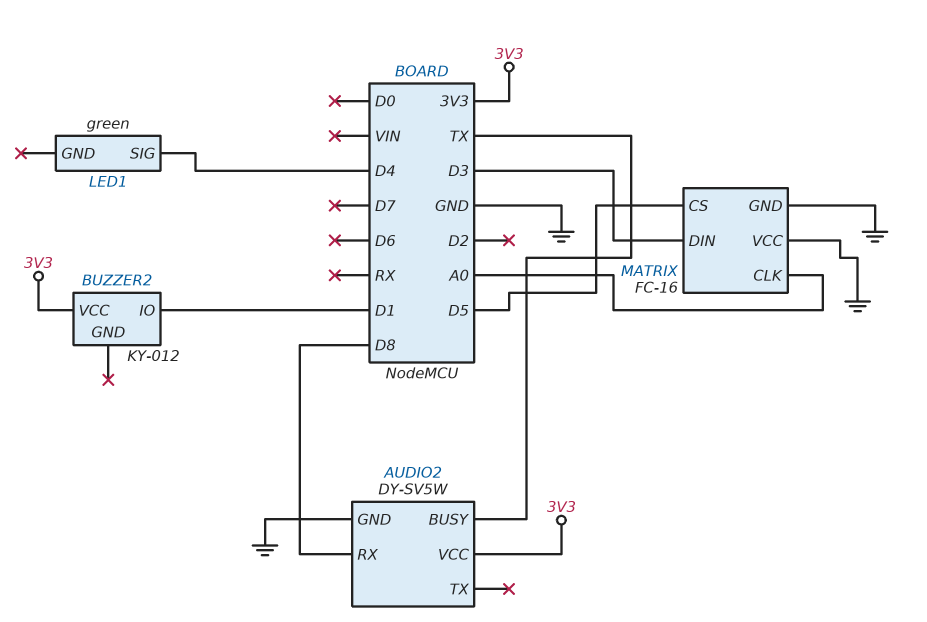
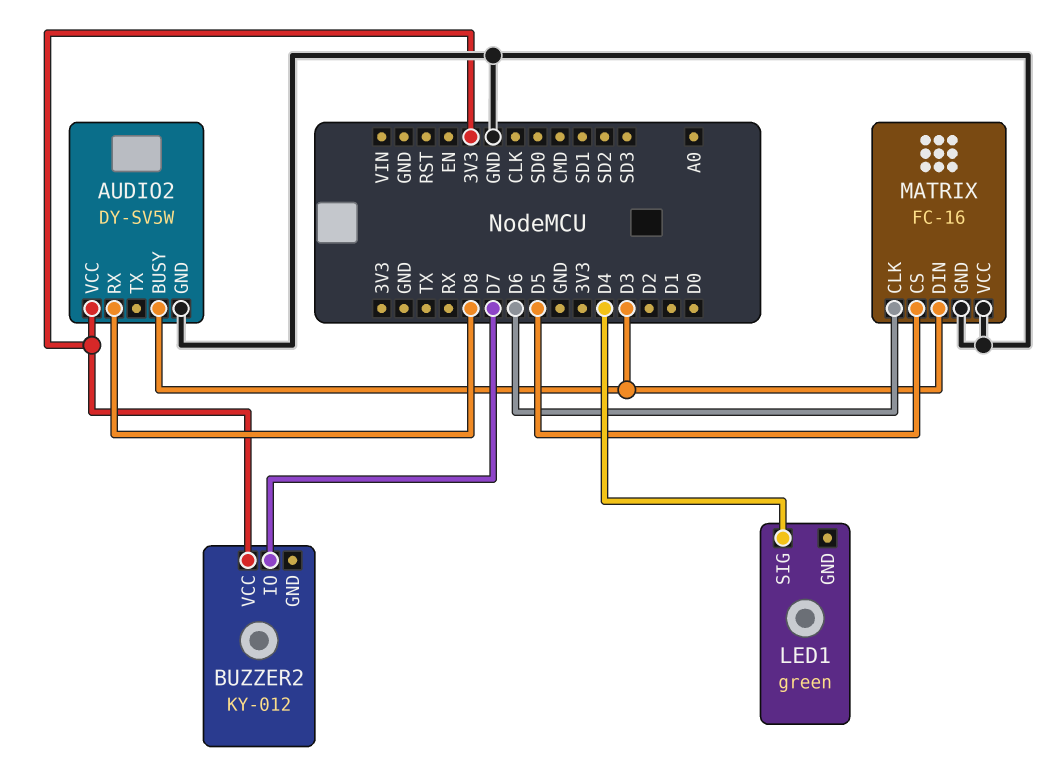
AUDIO2 pin BUSY: TX -> D3
BUZZER2 pin IO: D1 -> D7
MATRIX pin CLK: A0 -> D6

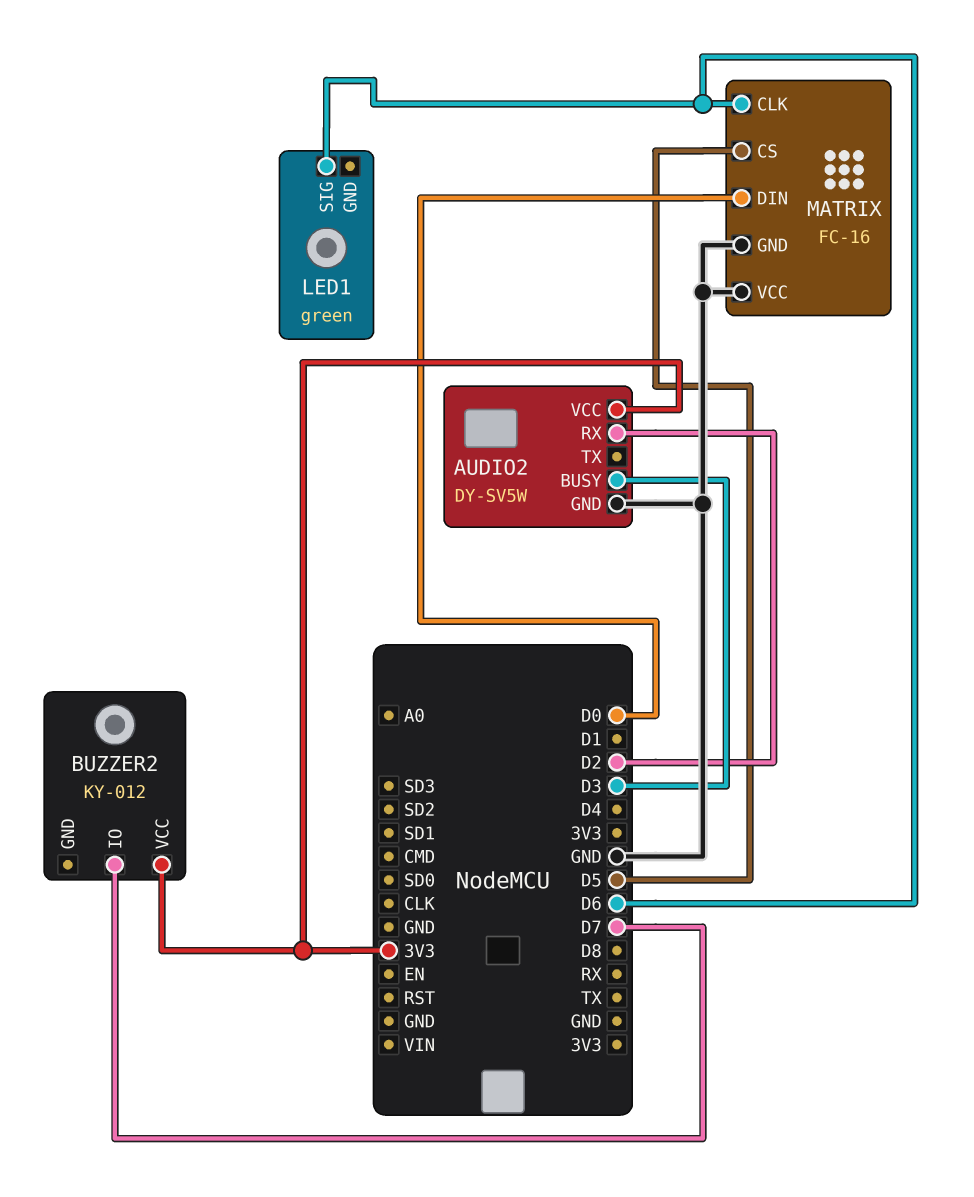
AUDIO2 pin RX: D8 -> D2
LED1 pin SIG: D4 -> D6
MATRIX pin DIN: D3 -> D0

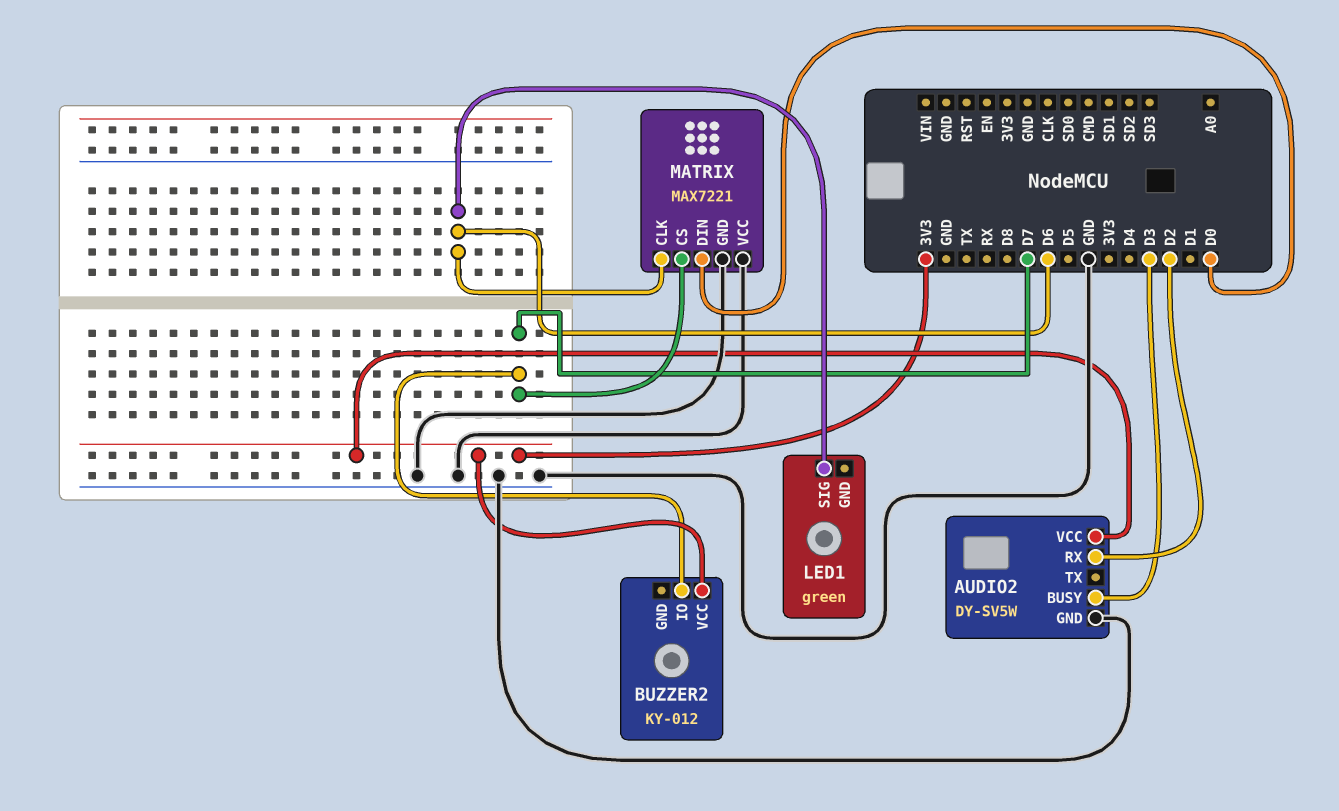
MATRIX: FC-16 -> MAX7221
MATRIX pin CS: D5 -> D7

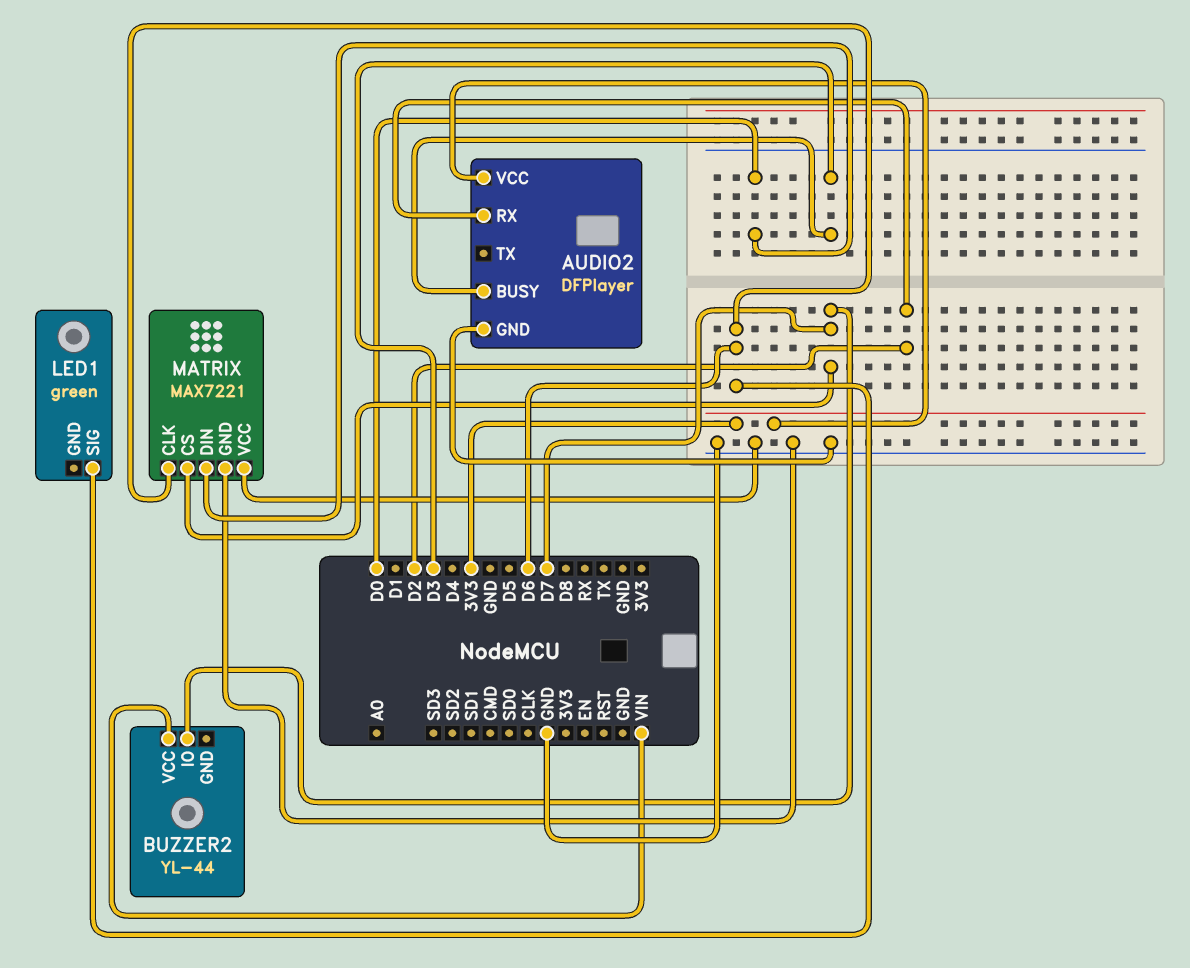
AUDIO2: DY-SV5W -> DFPlayer
BUZZER2: KY-012 -> YL-44
BUZZER2 pin VCC: 3V3 -> VIN

